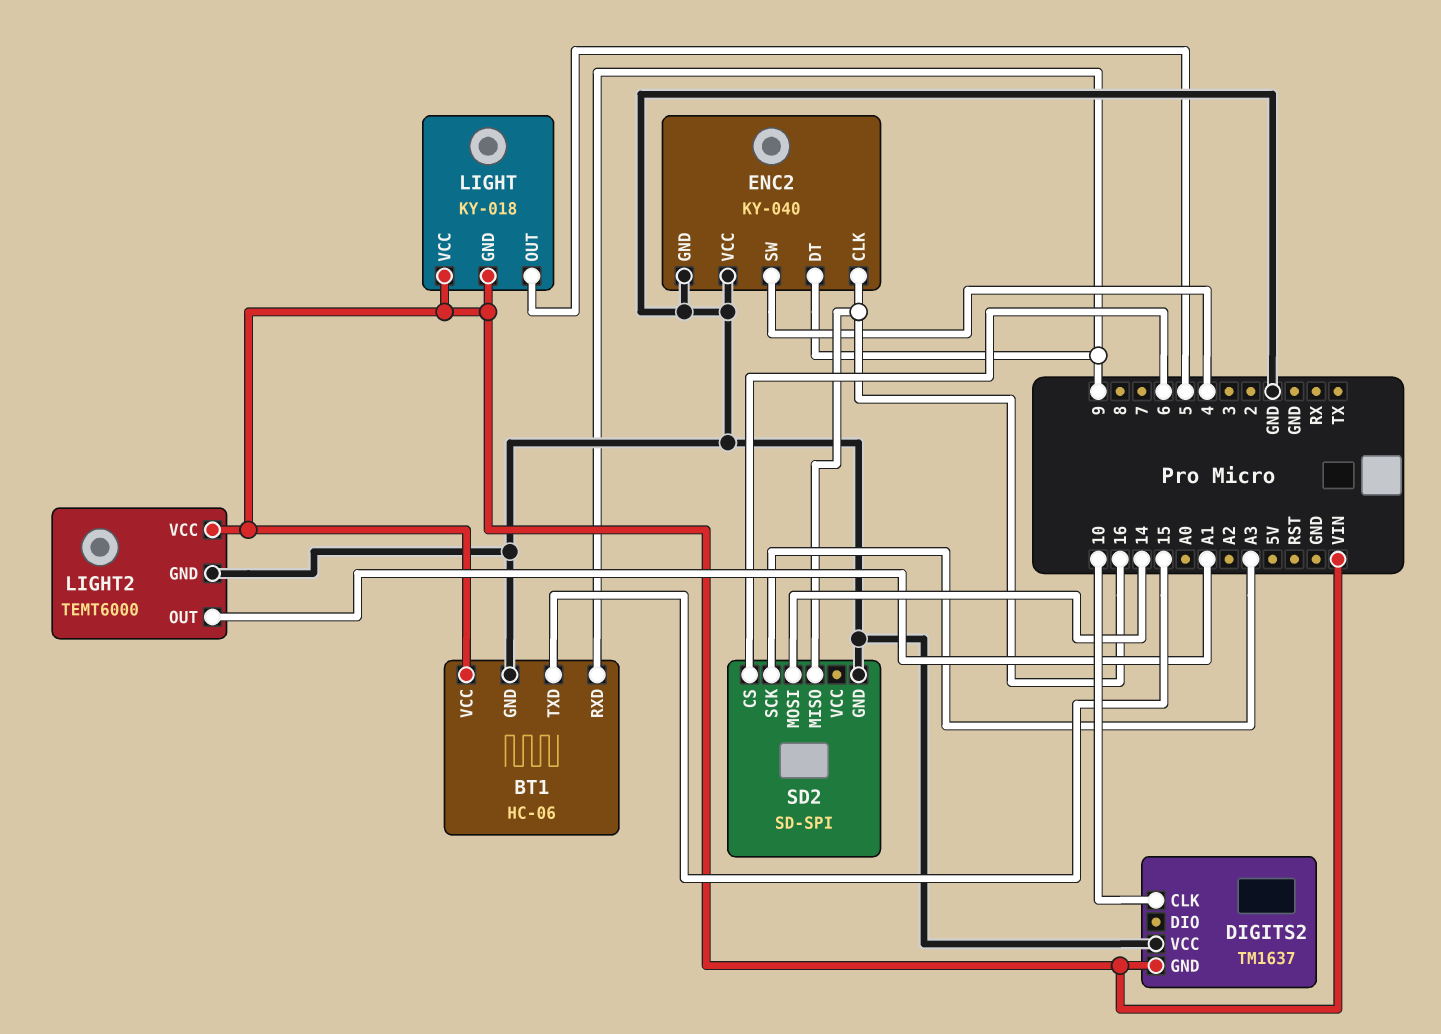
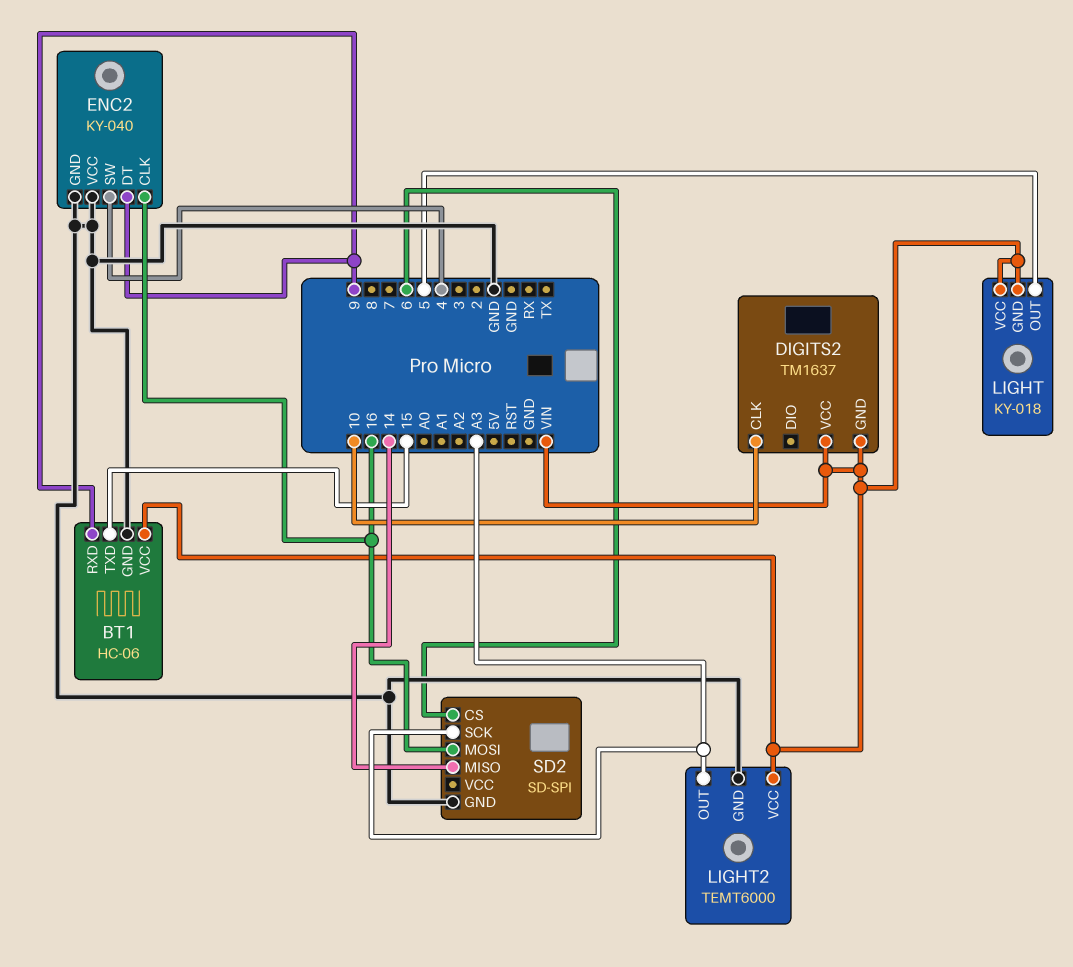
DIGITS2 pin VCC: GND -> VIN
LIGHT2 pin OUT: A1 -> A3
SD2 pin MISO: 16 -> 14
SD2 pin MOSI: 14 -> 16

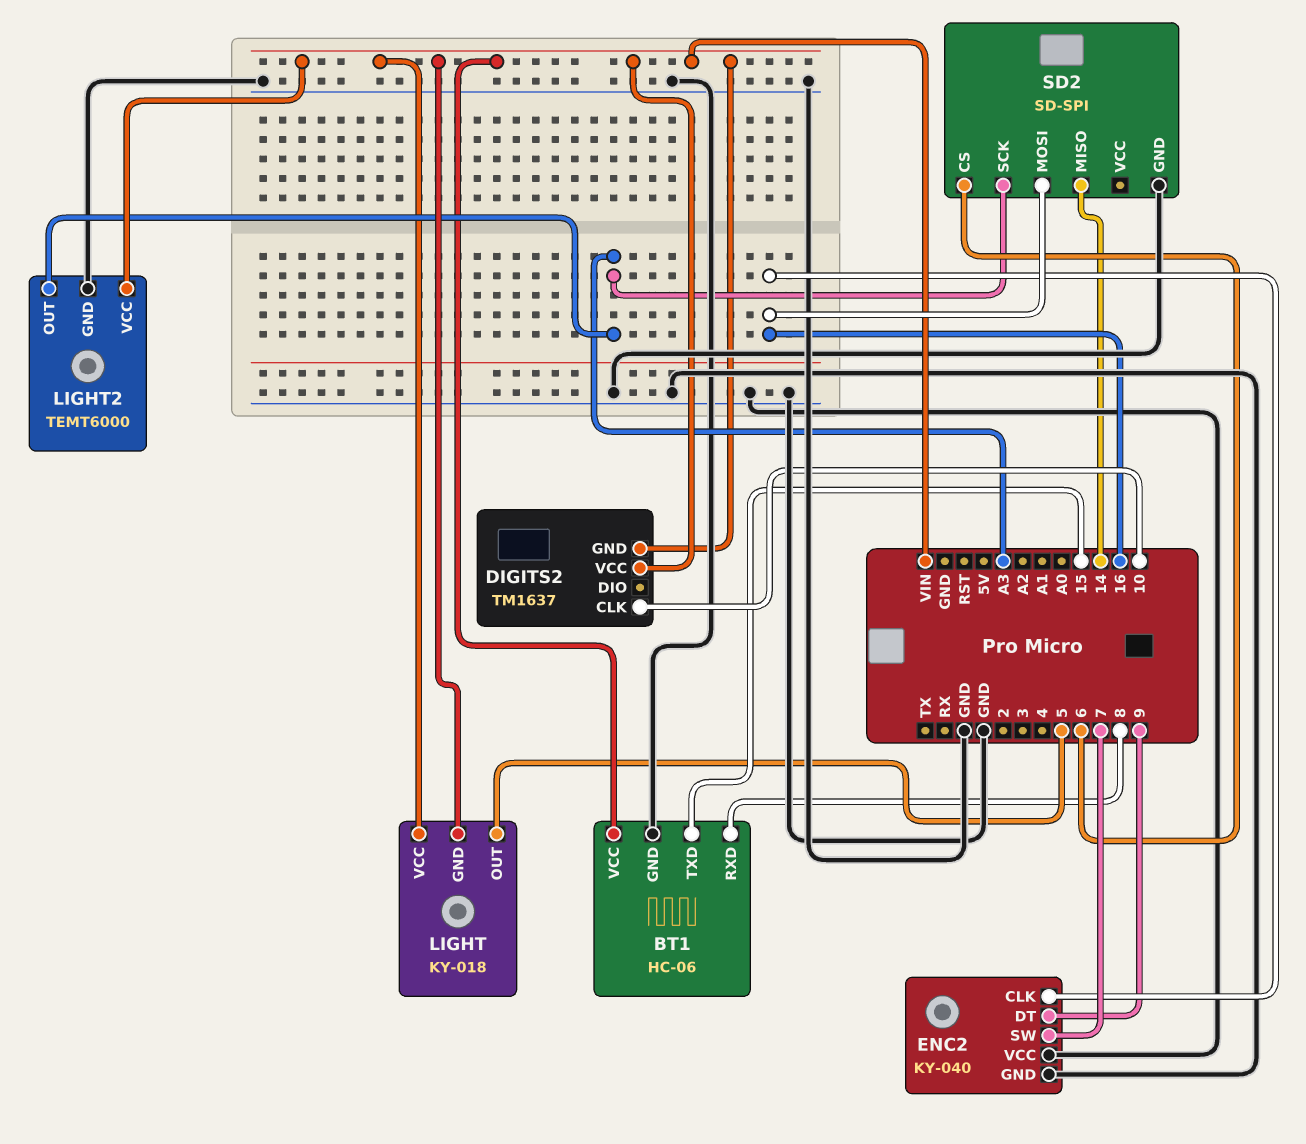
BT1 pin RXD: 9 -> 8
ENC2 pin SW: 4 -> 7

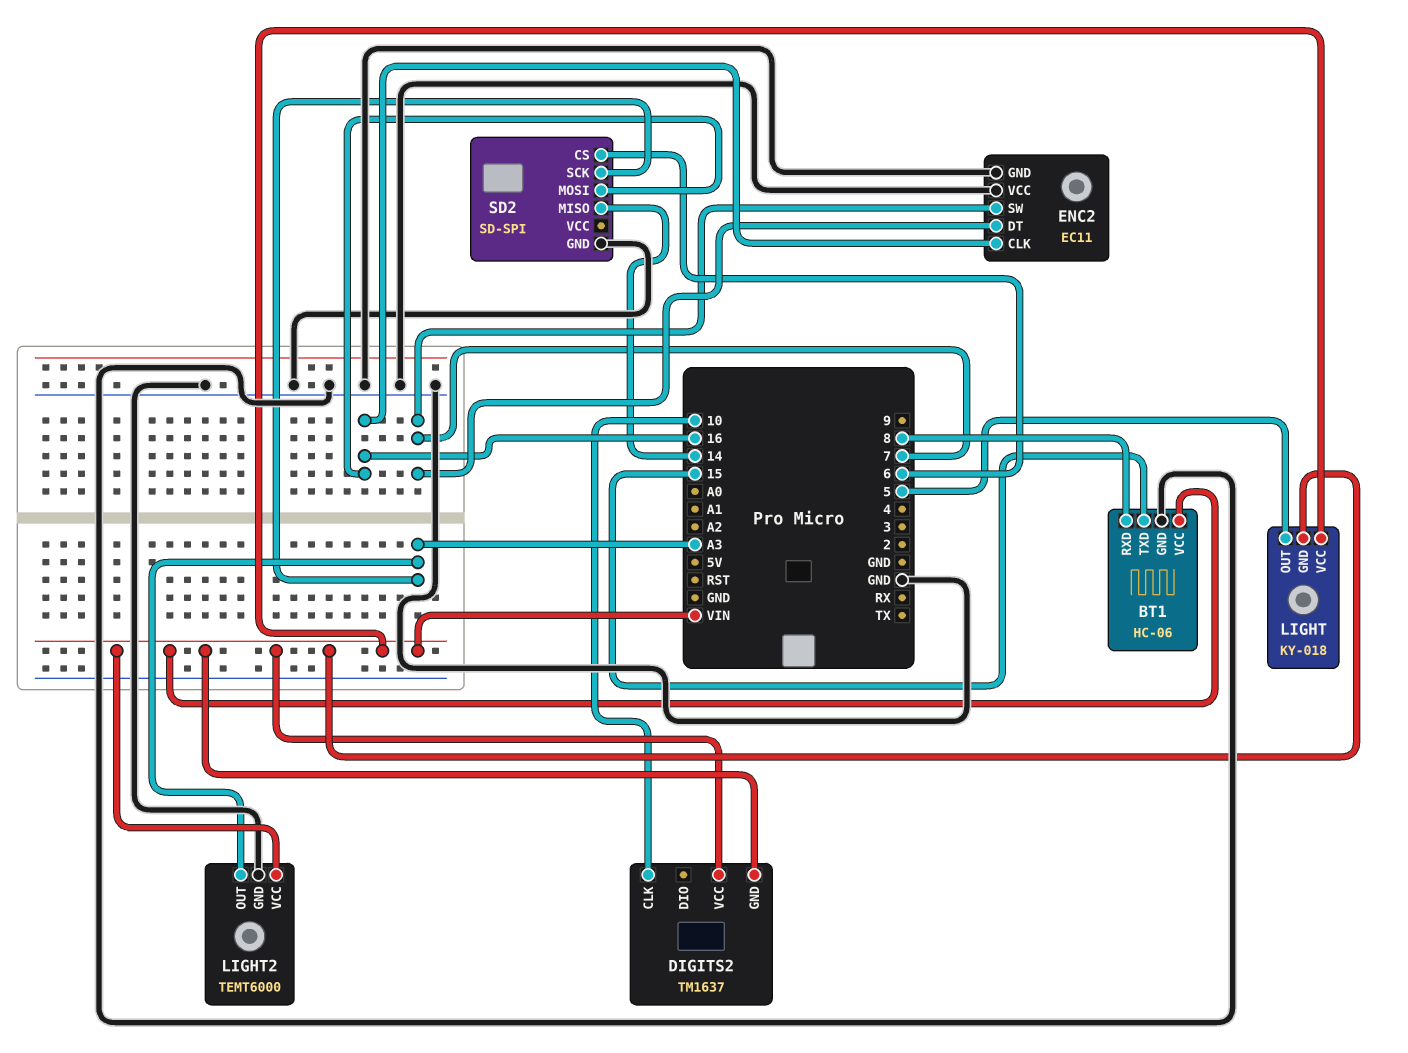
ENC2: KY-040 -> EC11
ENC2 pin DT: 9 -> 7

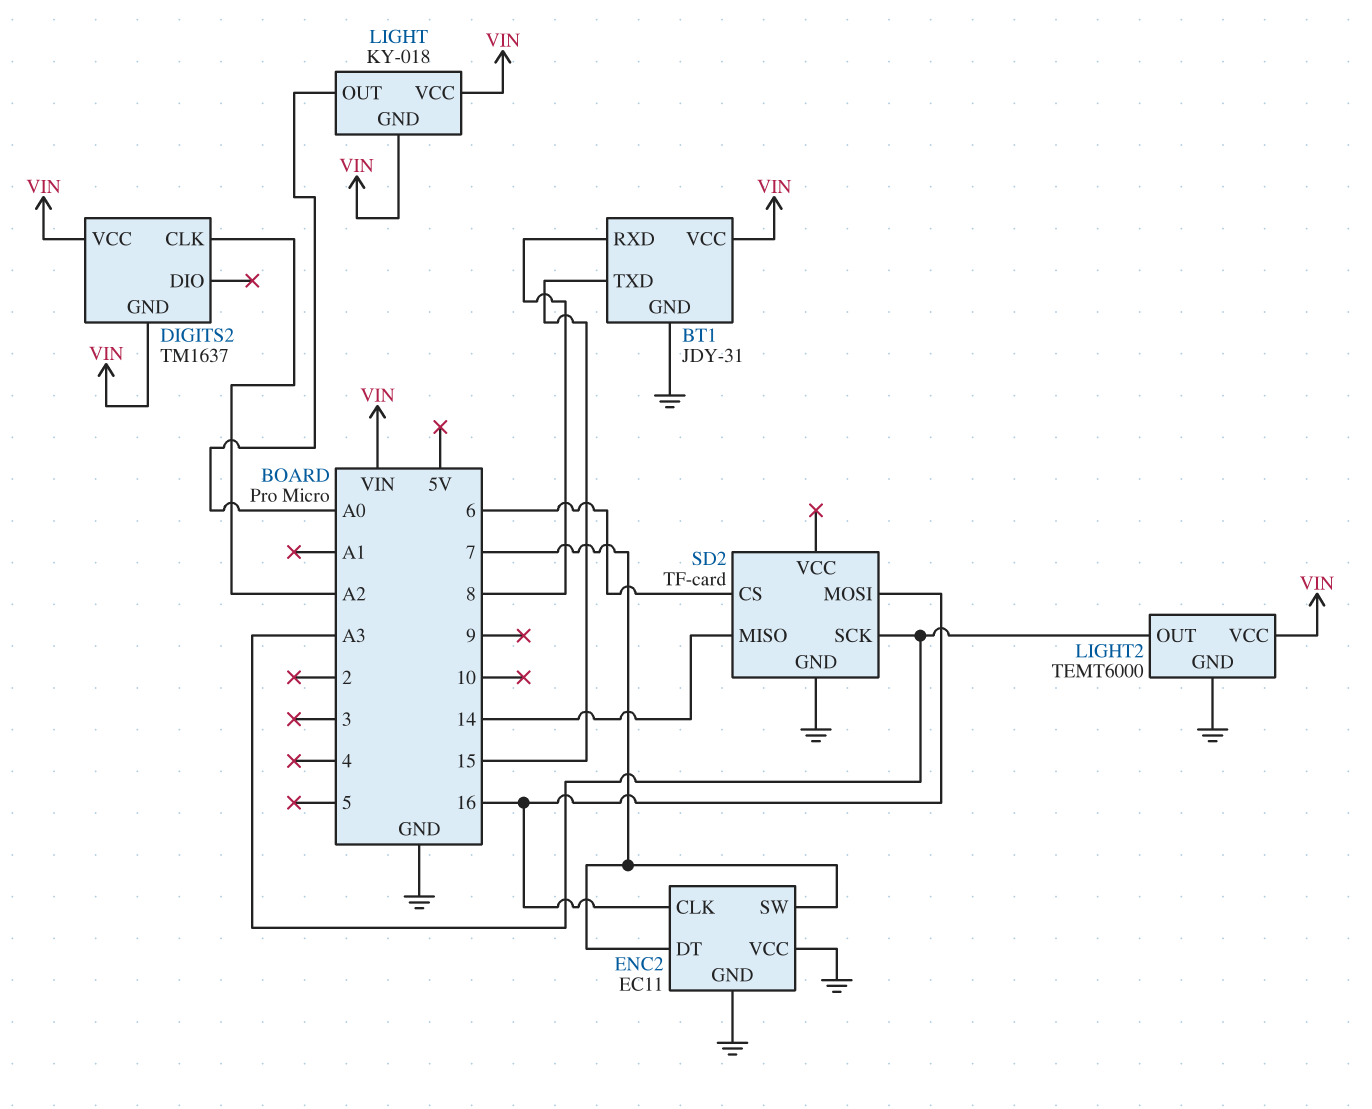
BT1: HC-06 -> JDY-31
DIGITS2 pin CLK: 10 -> A2
LIGHT pin OUT: 5 -> A0
SD2: SD-SPI -> TF-card

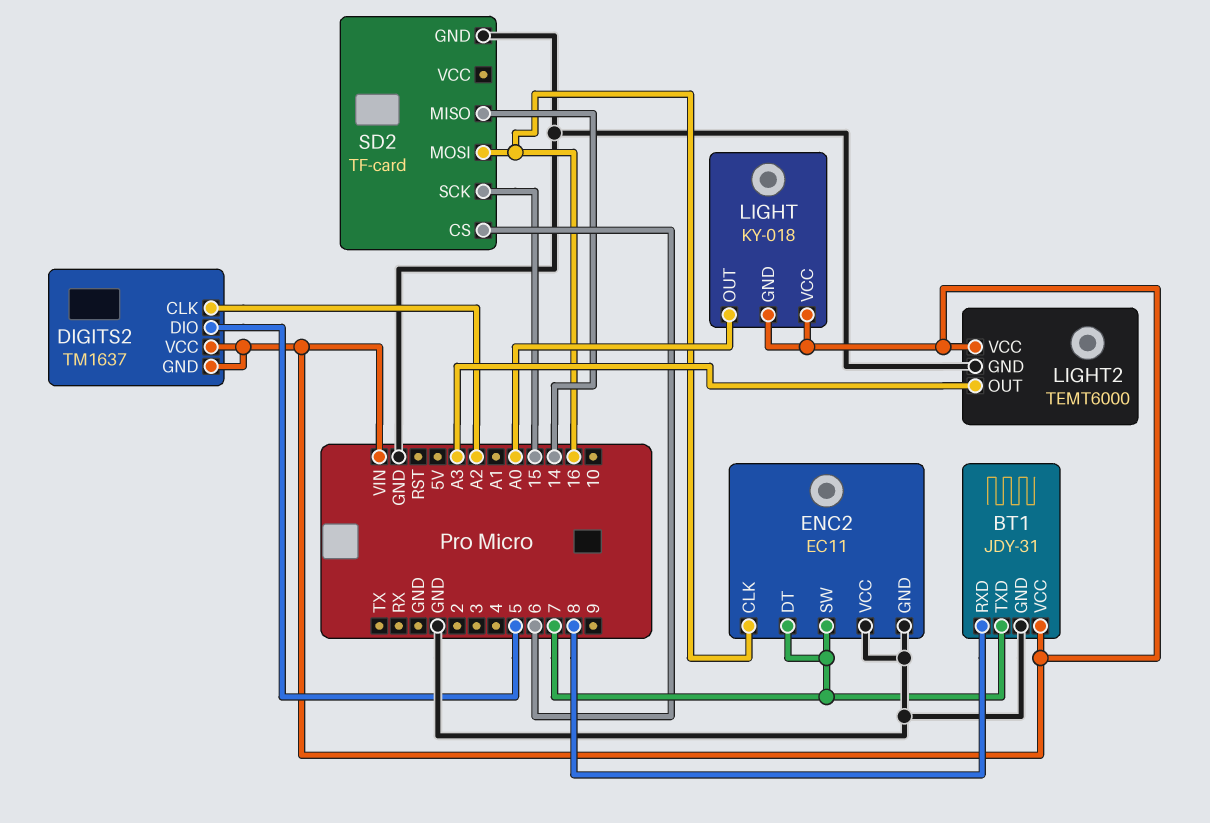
BT1 pin TXD: 15 -> 7
DIGITS2 pin DIO: none -> 5
SD2 pin SCK: A3 -> 15

